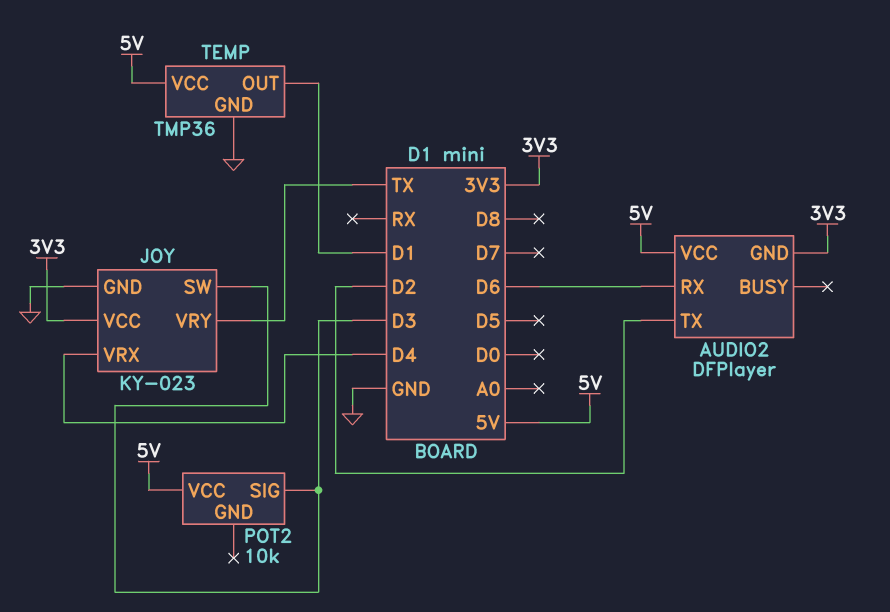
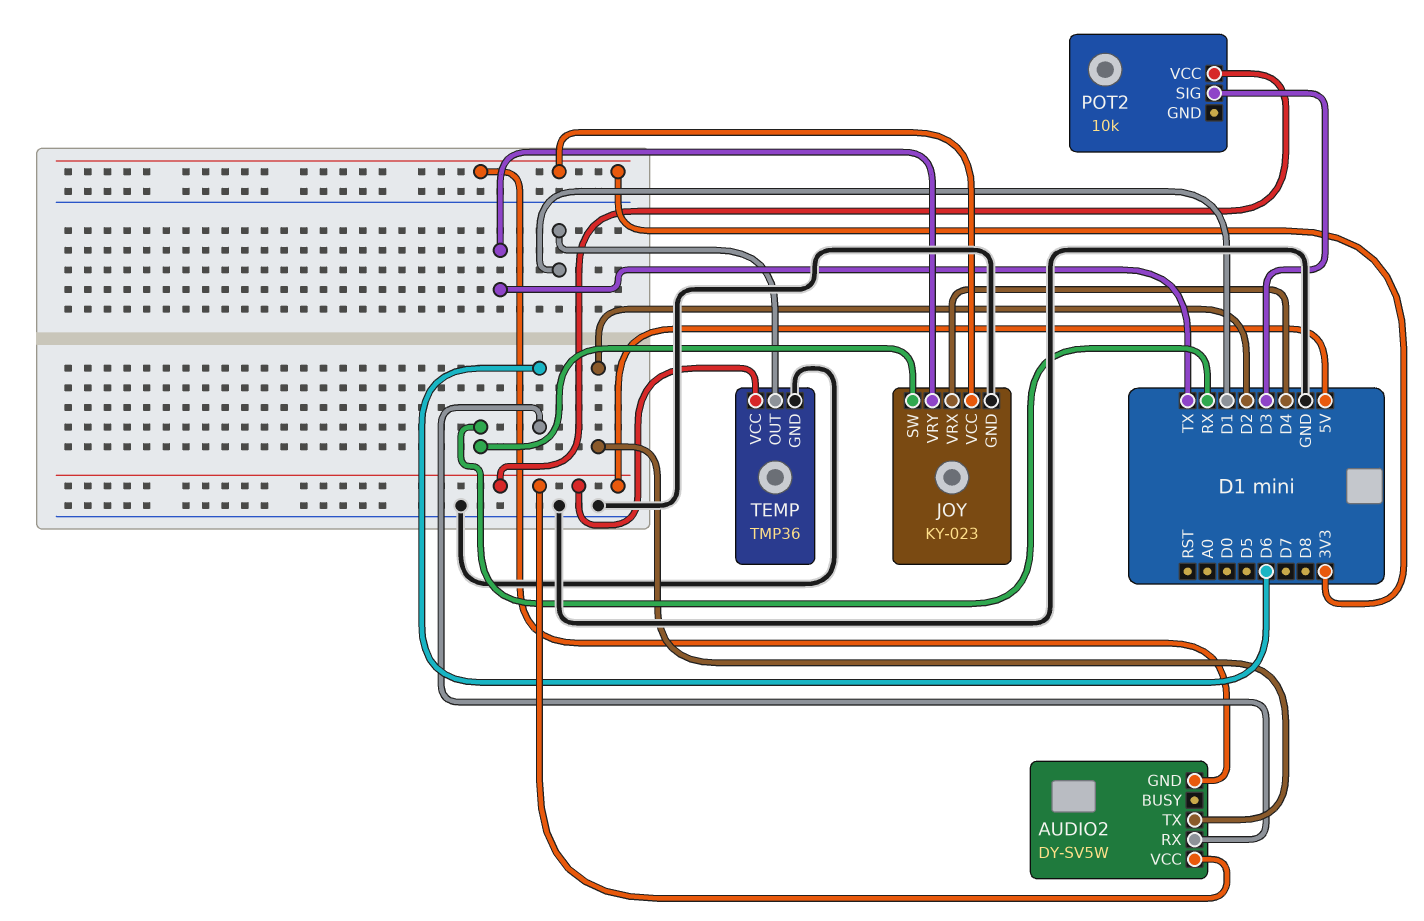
AUDIO2: DFPlayer -> DY-SV5W
JOY pin SW: D3 -> RX

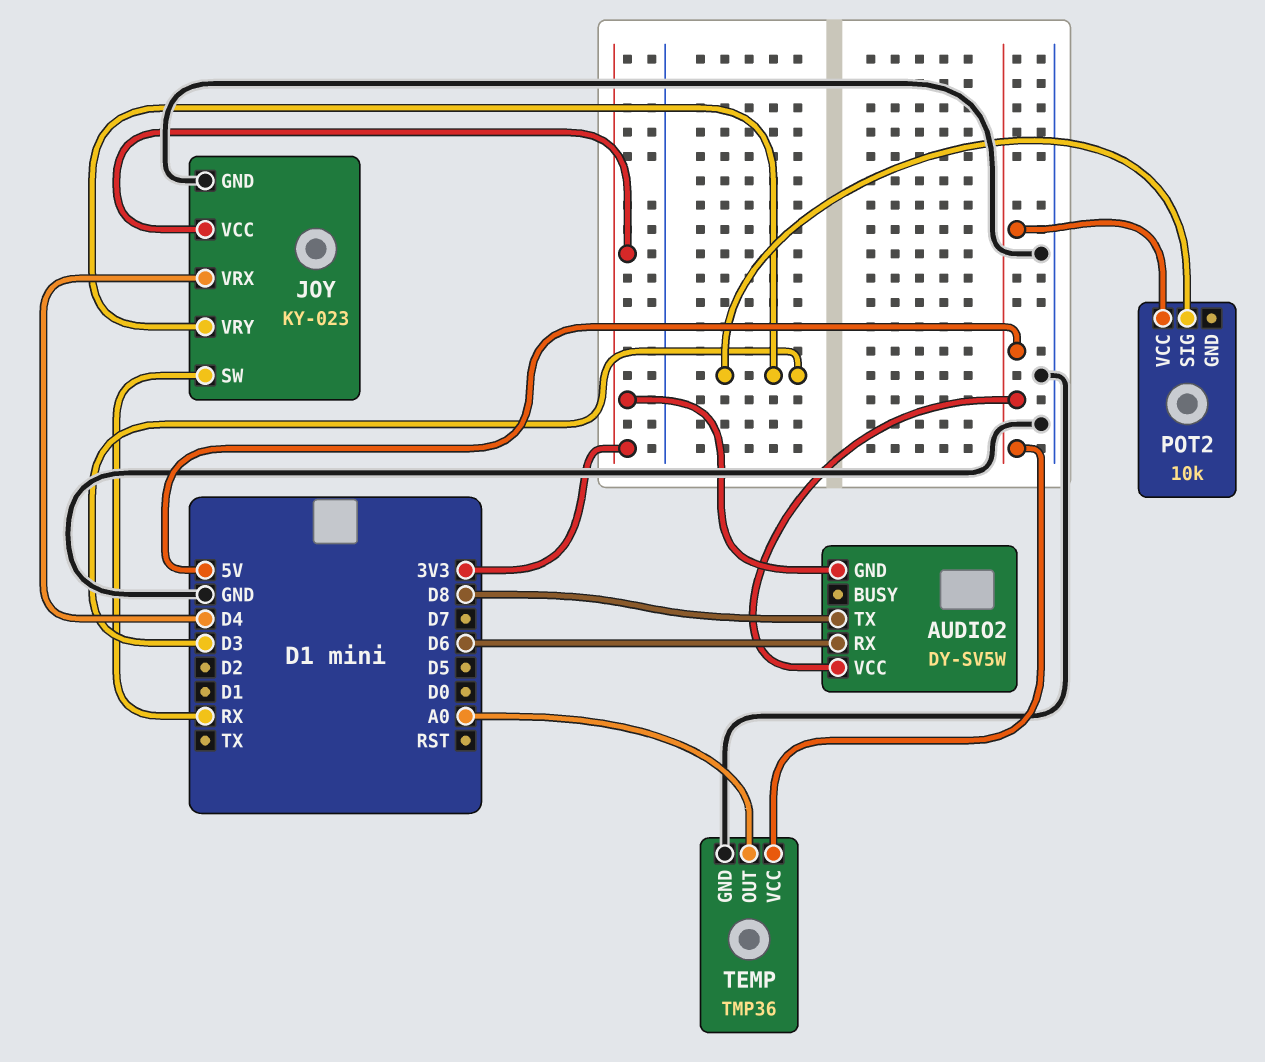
AUDIO2 pin TX: D2 -> D8
JOY pin VRY: TX -> D3
TEMP pin OUT: D1 -> A0

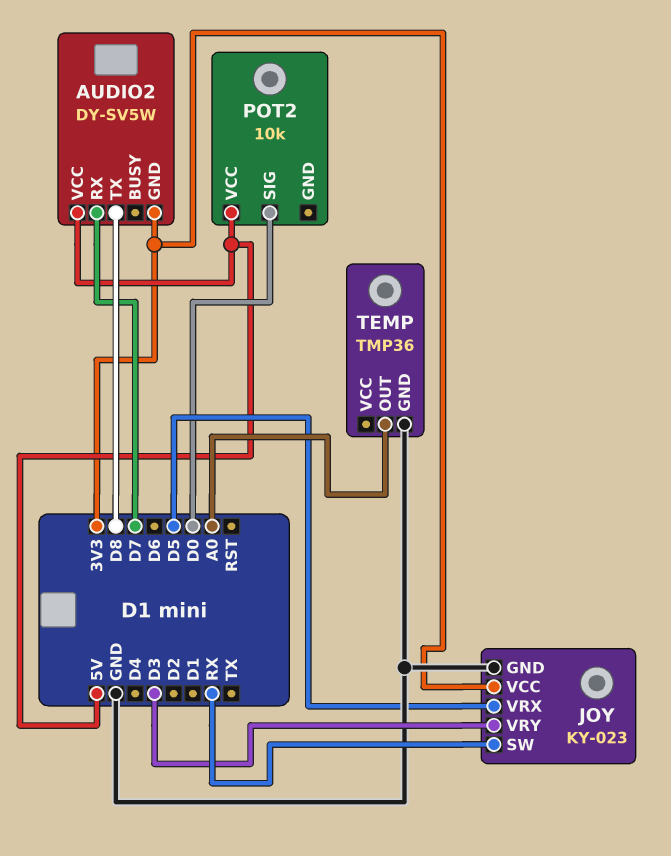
AUDIO2 pin RX: D6 -> D7
JOY pin VRX: D4 -> D5
POT2 pin SIG: D3 -> D0
TEMP pin VCC: 5V -> none

